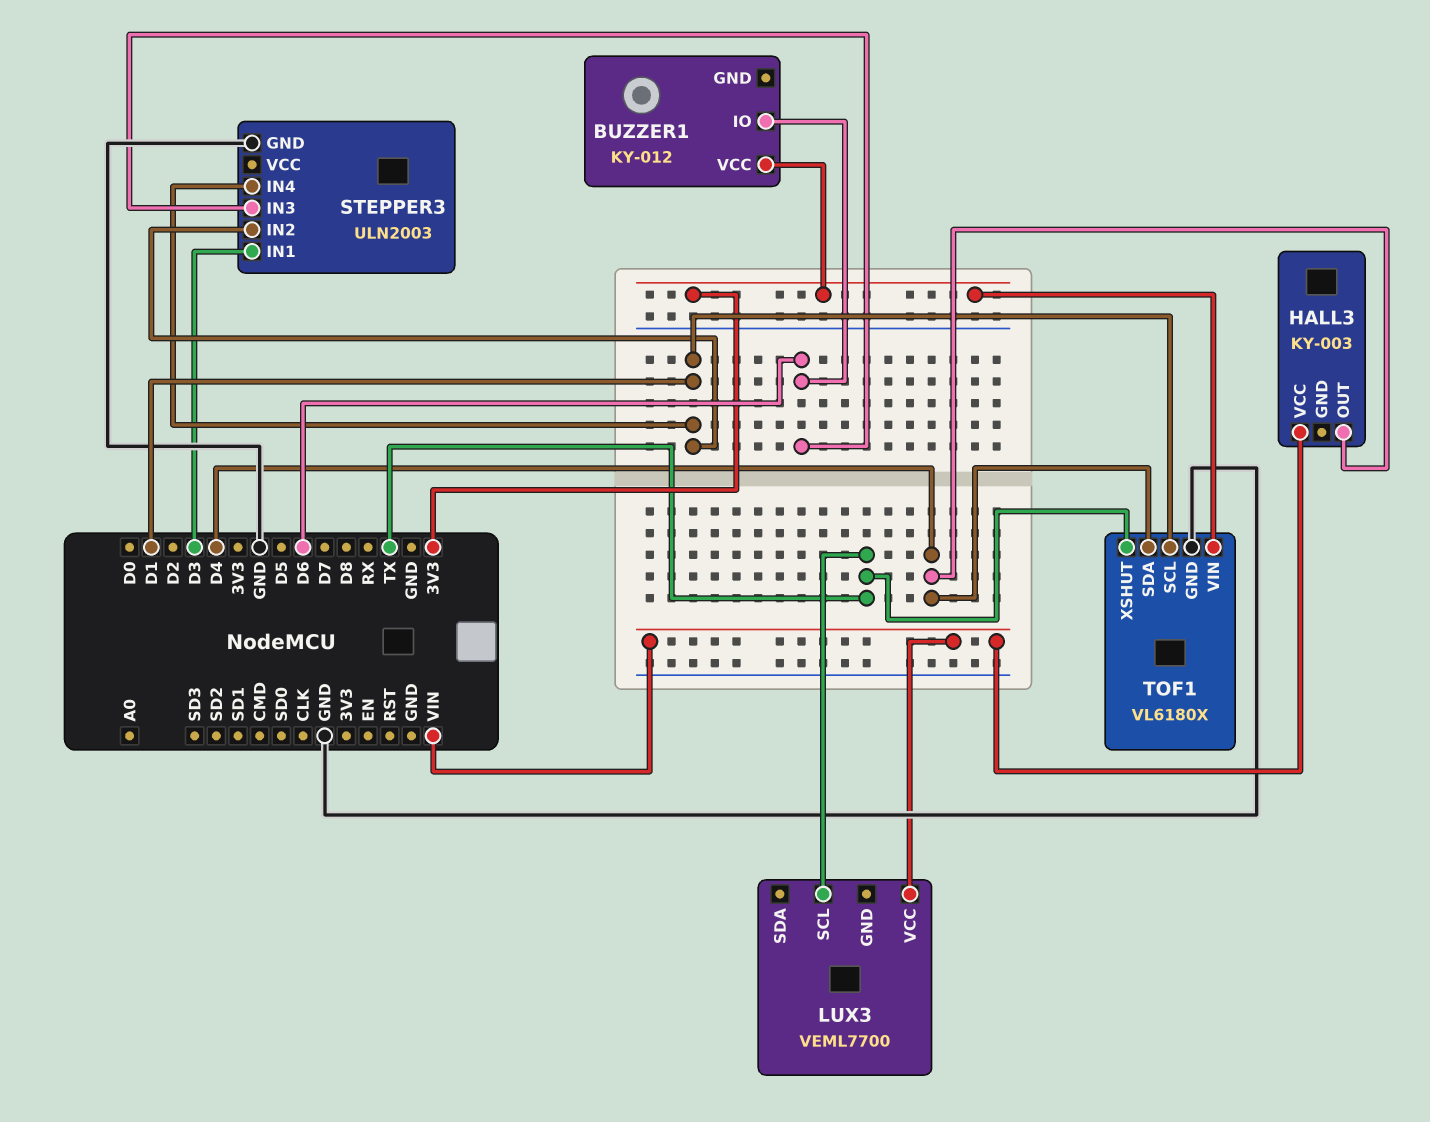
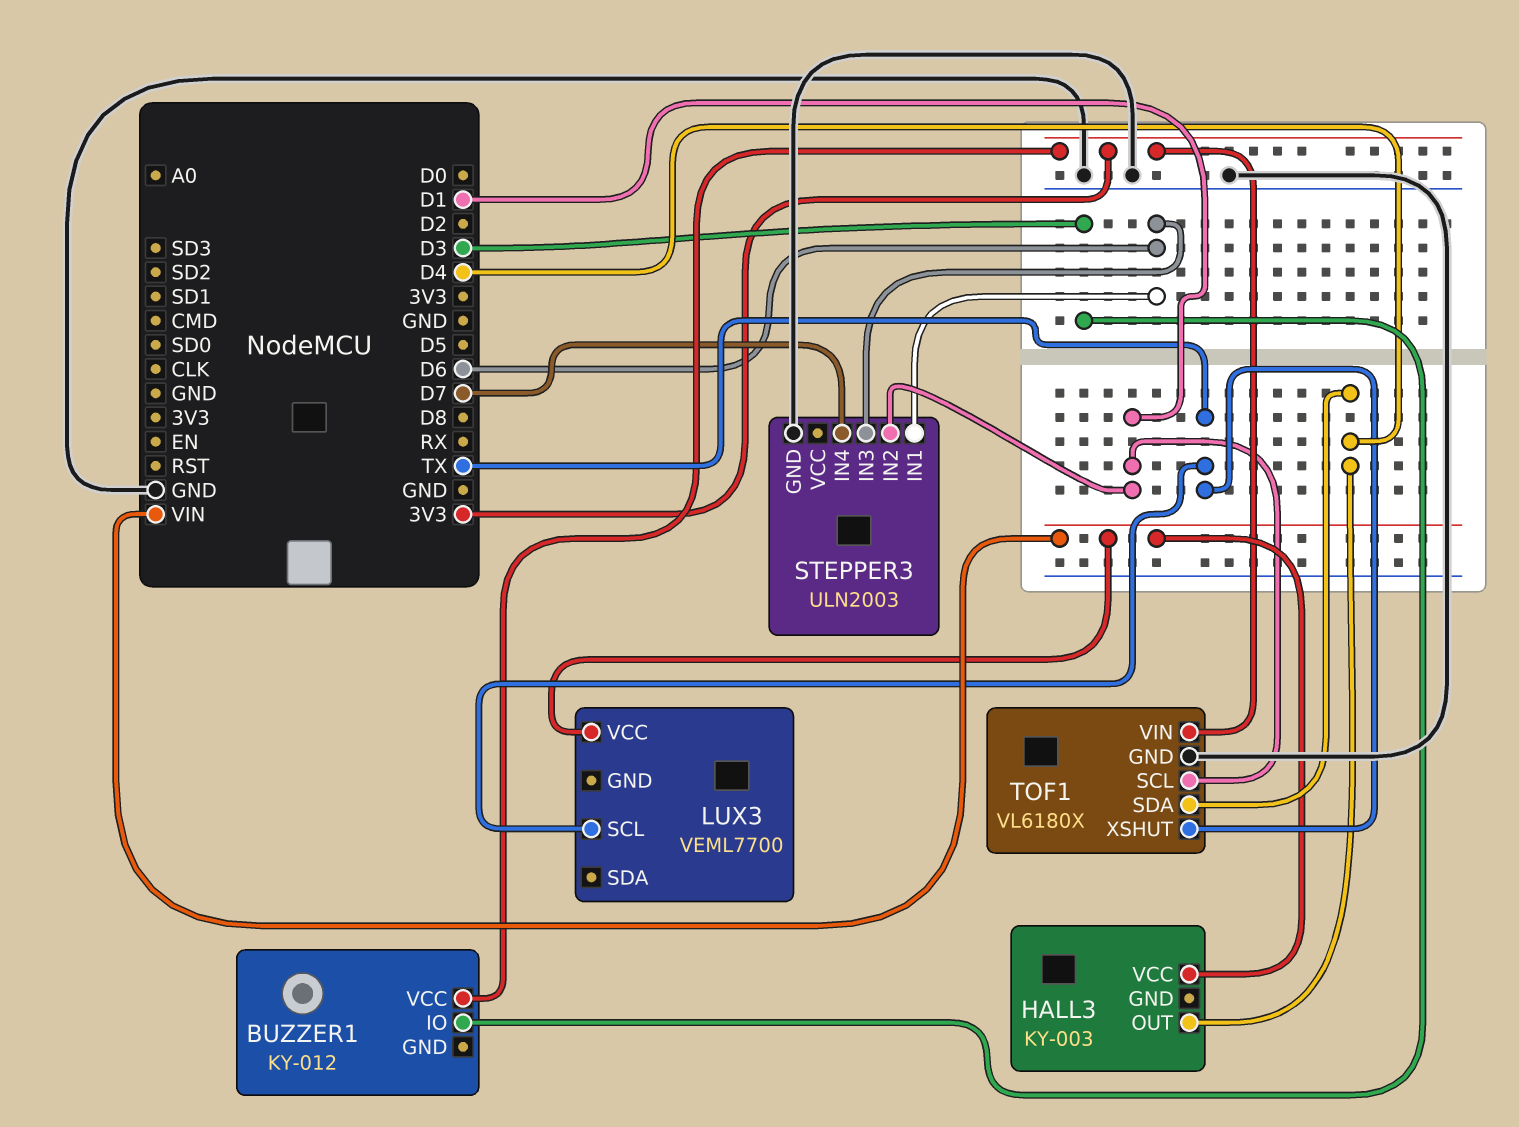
BUZZER1 pin IO: D6 -> D3
STEPPER3 pin IN1: D3 -> D6
STEPPER3 pin IN4: D1 -> D7

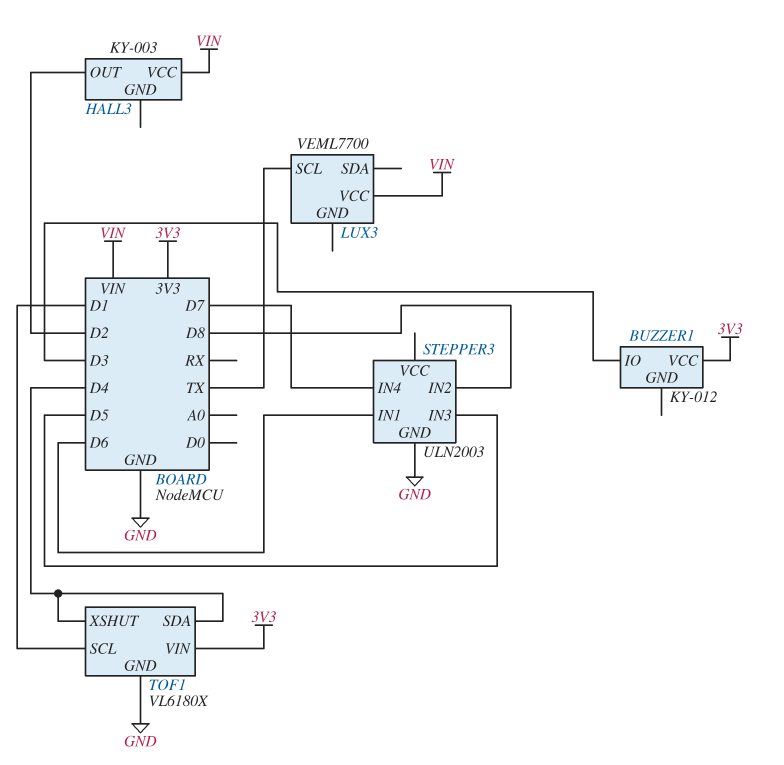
HALL3 pin OUT: D4 -> D2
STEPPER3 pin IN2: D1 -> D8
STEPPER3 pin IN3: D6 -> D5
TOF1 pin XSHUT: TX -> D4

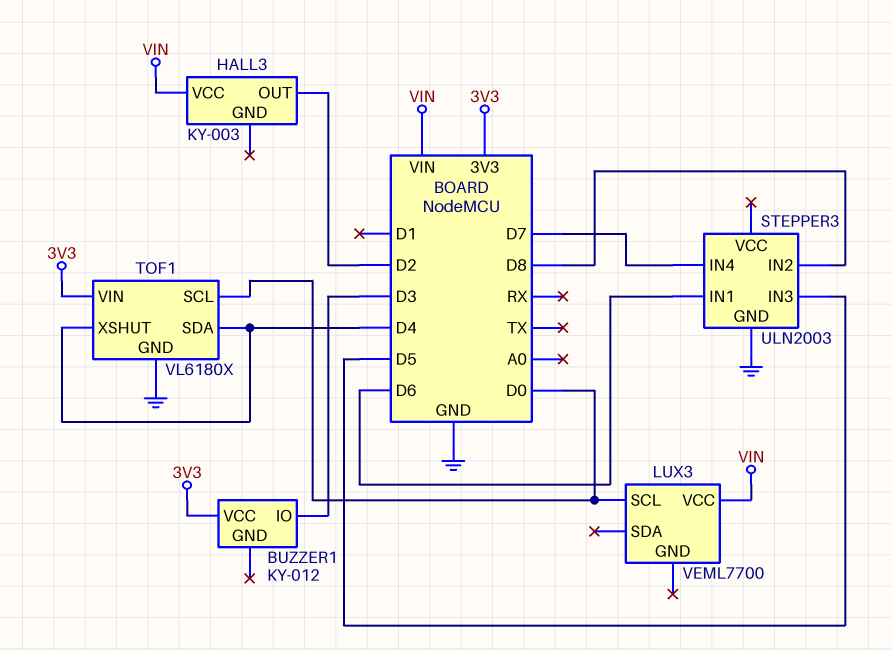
LUX3 pin SCL: TX -> D0
TOF1 pin SCL: D1 -> D0

